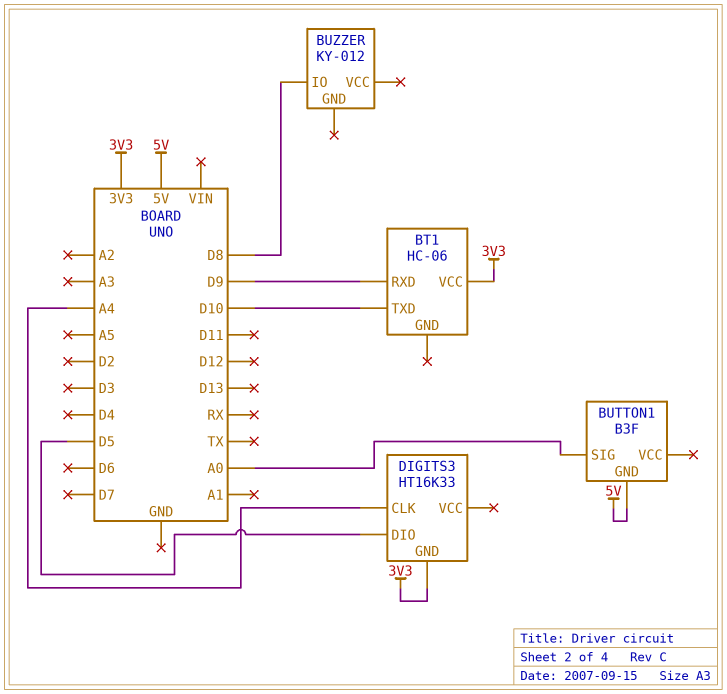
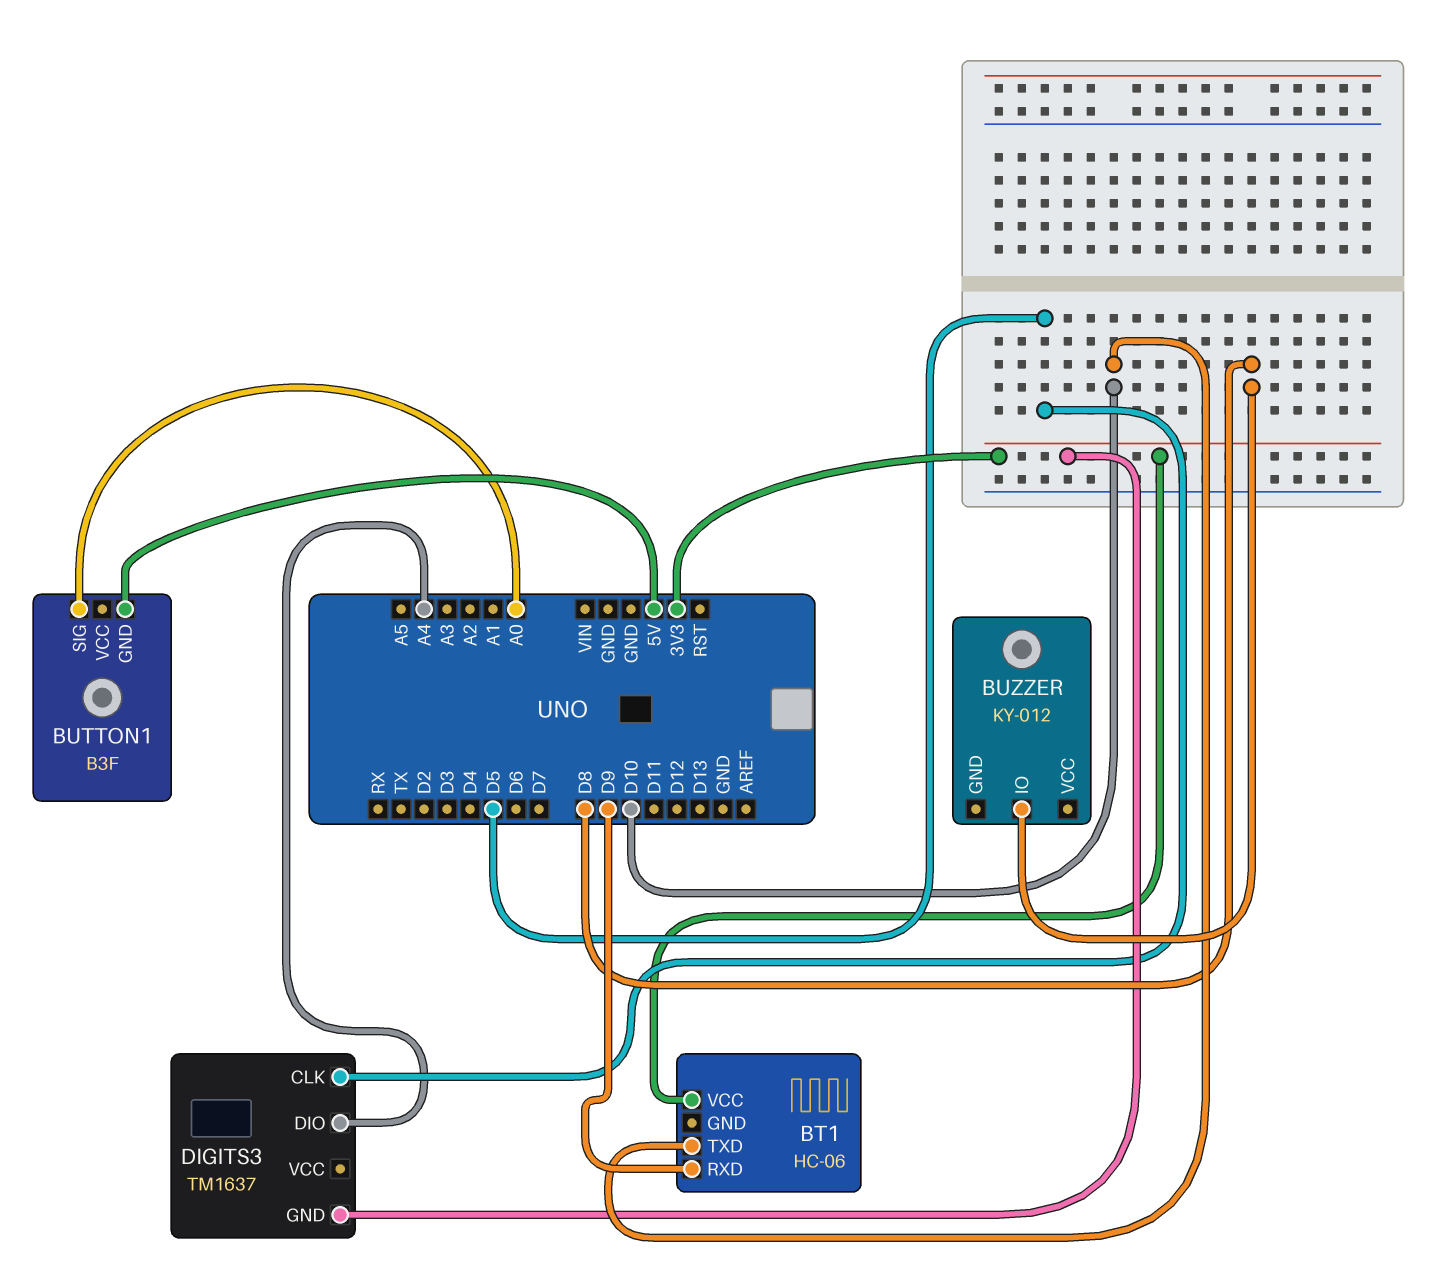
DIGITS3: HT16K33 -> TM1637
DIGITS3 pin CLK: A4 -> D5
DIGITS3 pin DIO: D5 -> A4

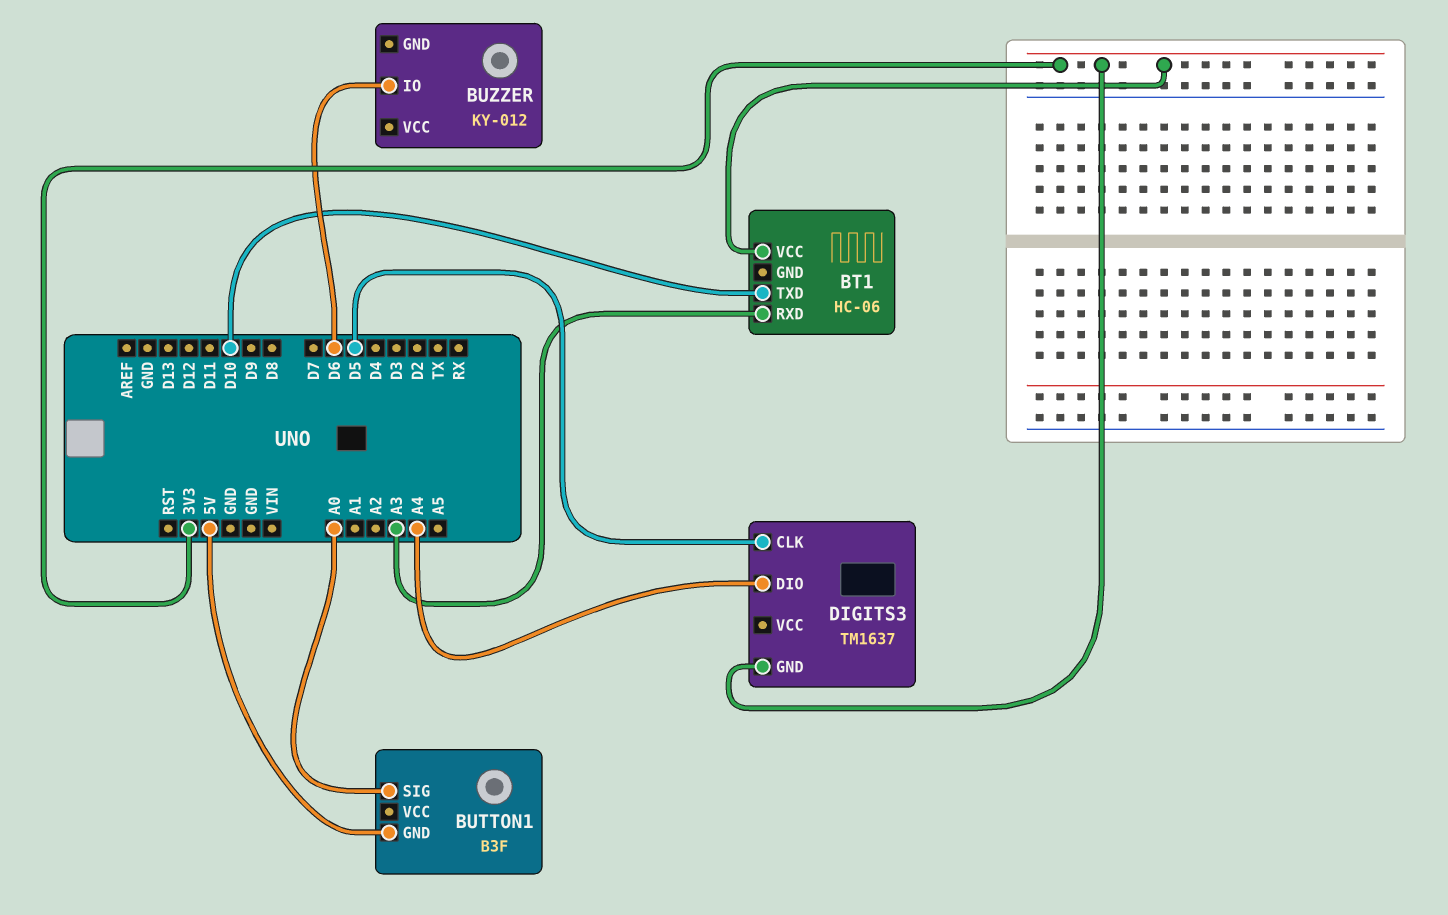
BT1 pin RXD: D9 -> A3
BUZZER pin IO: D8 -> D6

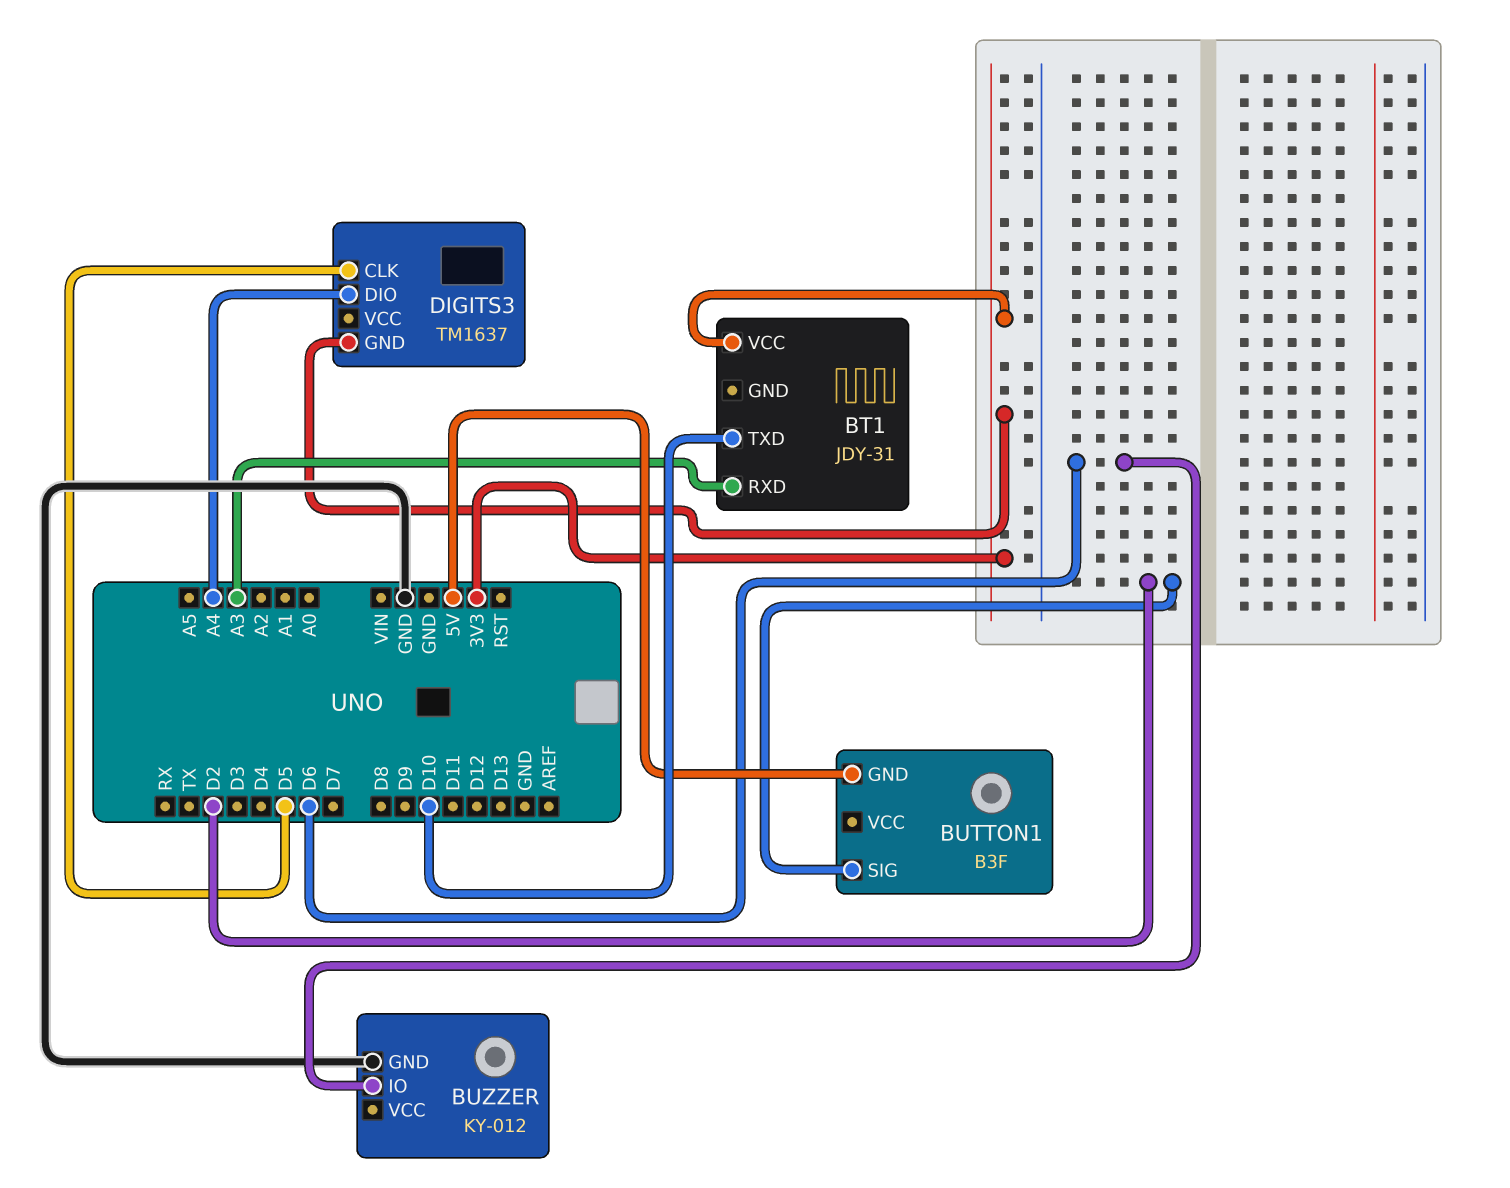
BT1: HC-06 -> JDY-31
BUTTON1 pin SIG: A0 -> D2
BUZZER pin GND: none -> GND

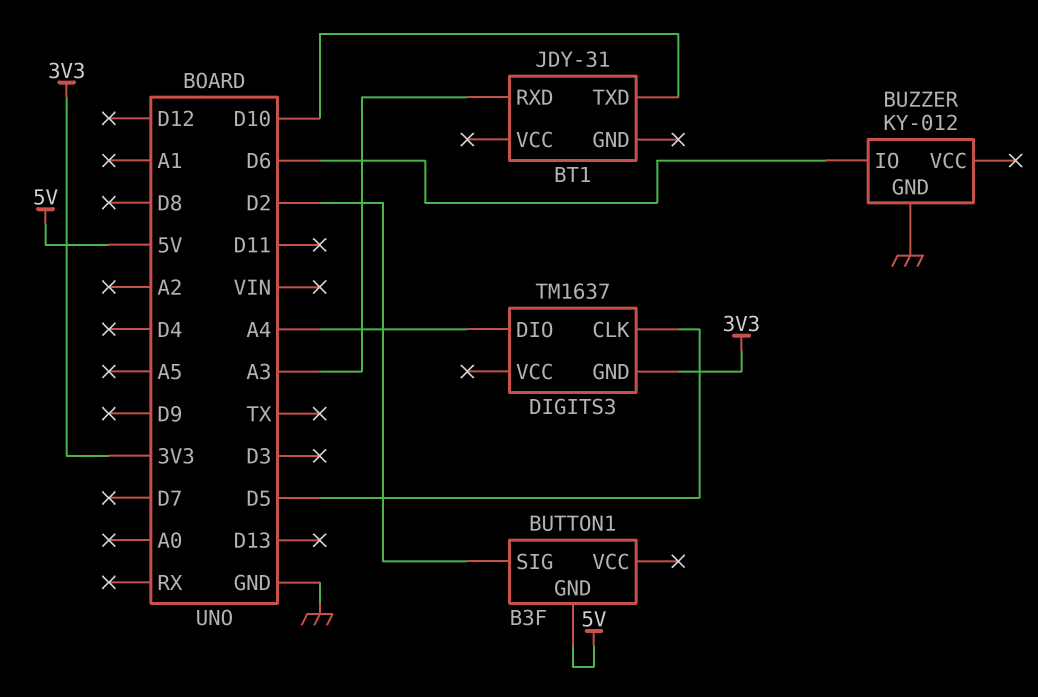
BT1 pin VCC: 3V3 -> none

